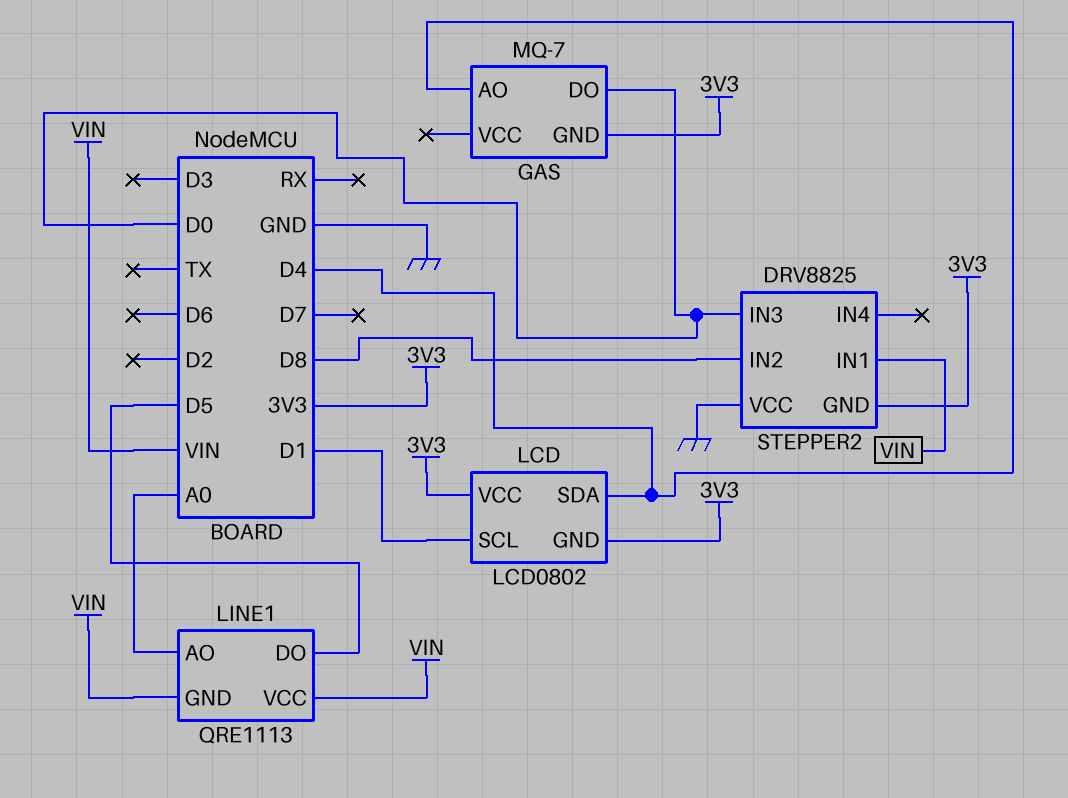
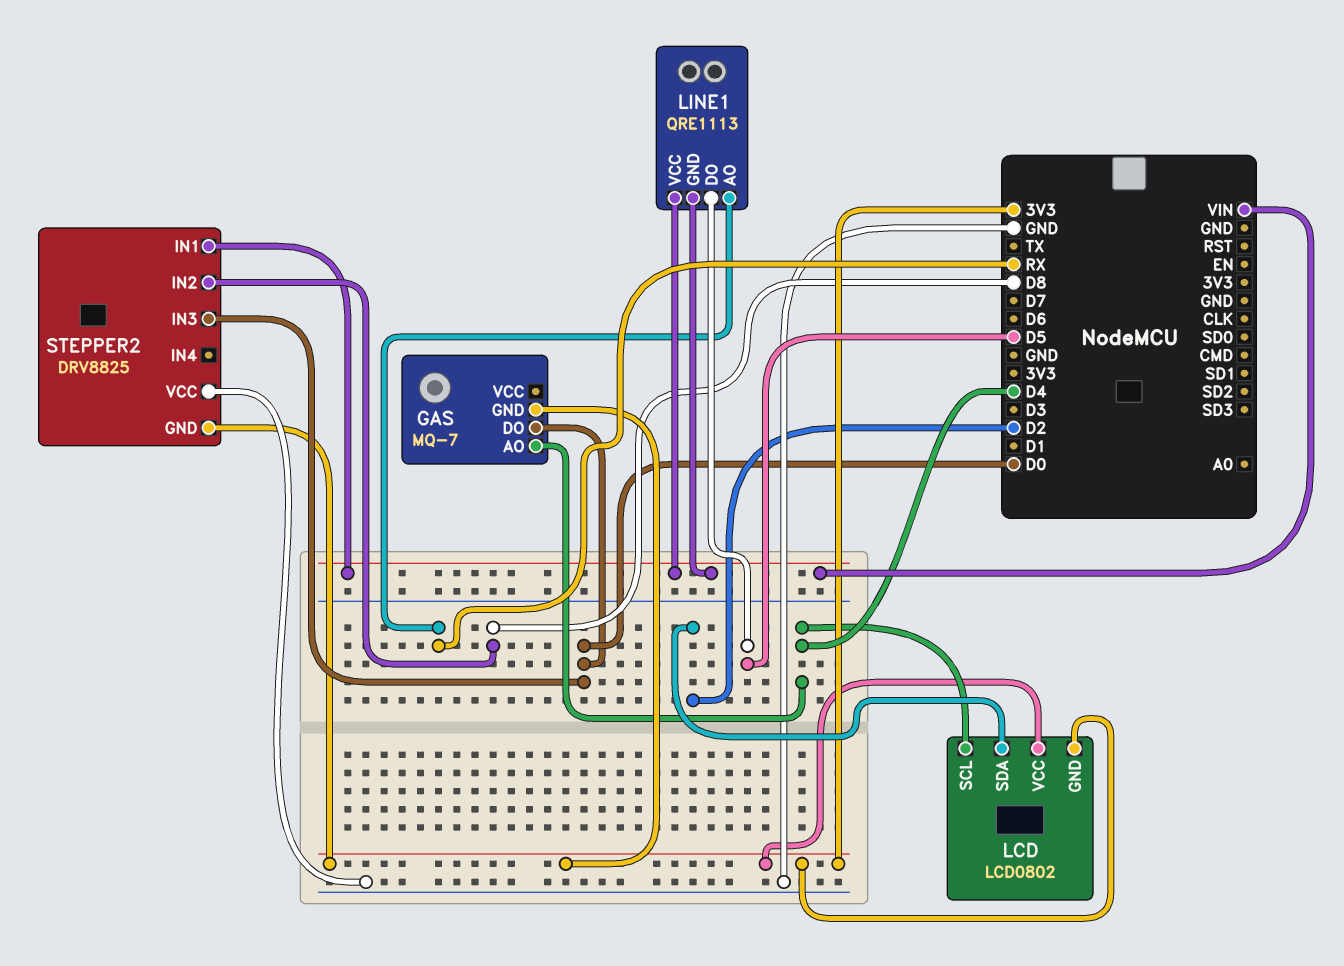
LCD pin SCL: D1 -> D4
LCD pin SDA: D4 -> D2
LINE1 pin AO: A0 -> RX

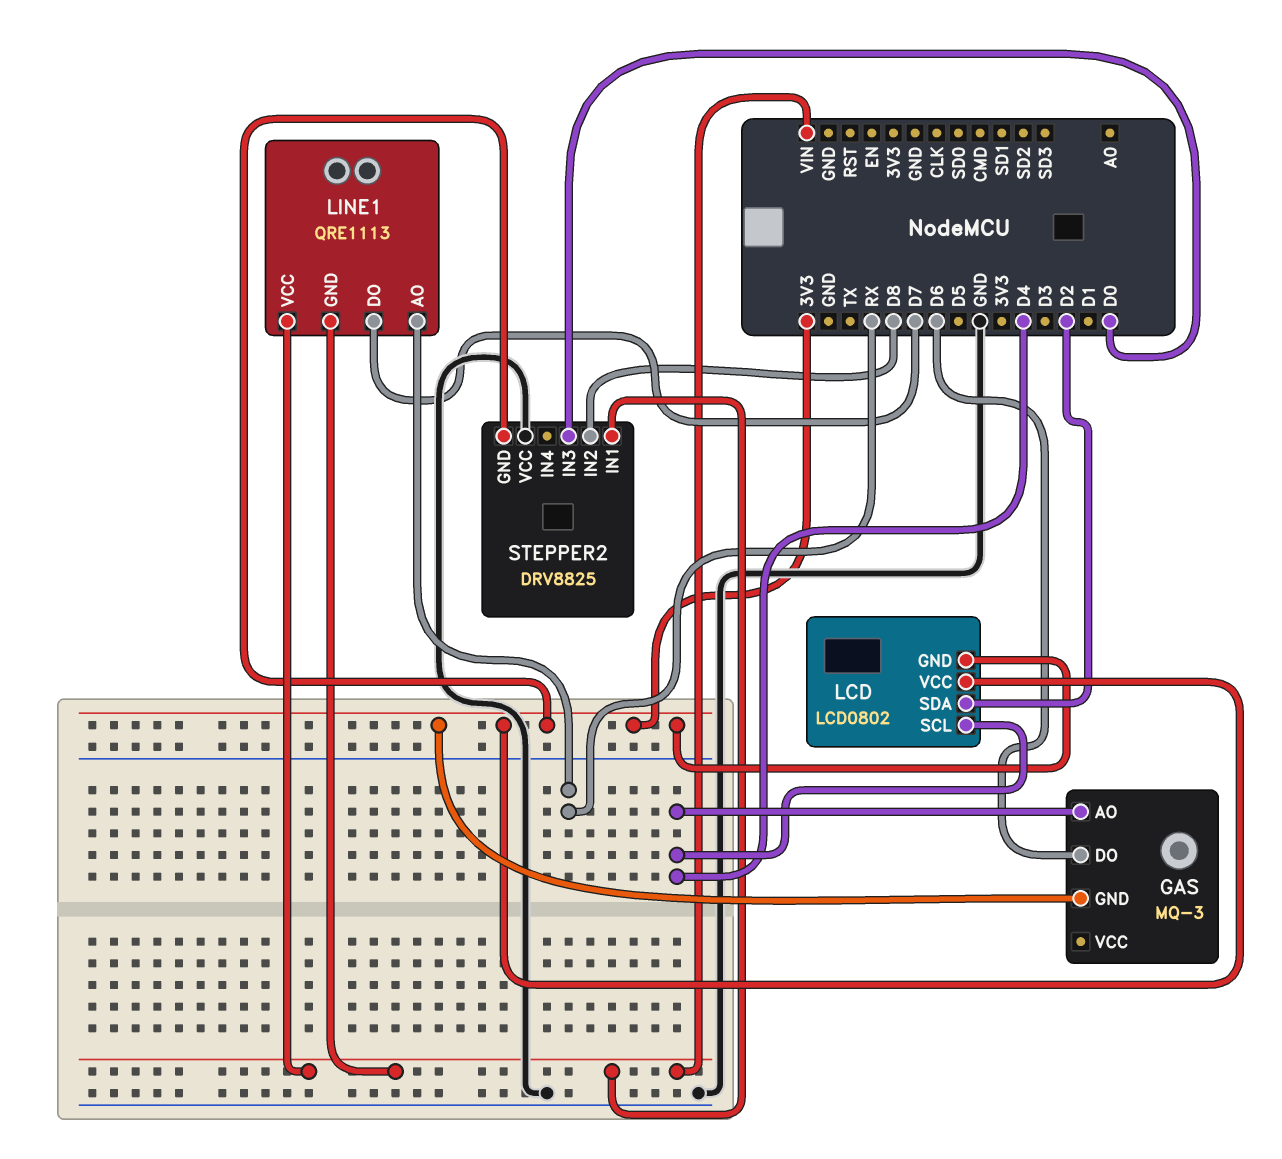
GAS: MQ-7 -> MQ-3
GAS pin DO: D0 -> D6
LINE1 pin DO: D5 -> D7

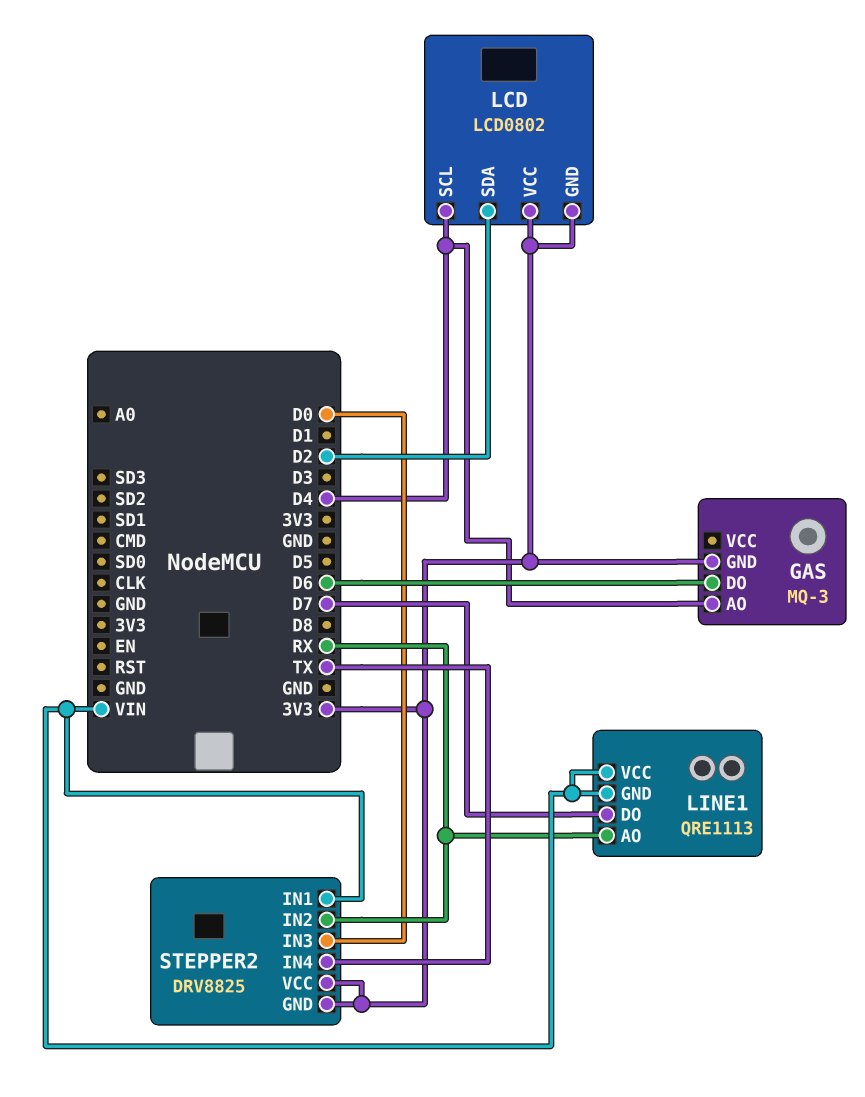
STEPPER2 pin IN2: D8 -> RX
STEPPER2 pin IN4: none -> TX
STEPPER2 pin VCC: GND -> 3V3

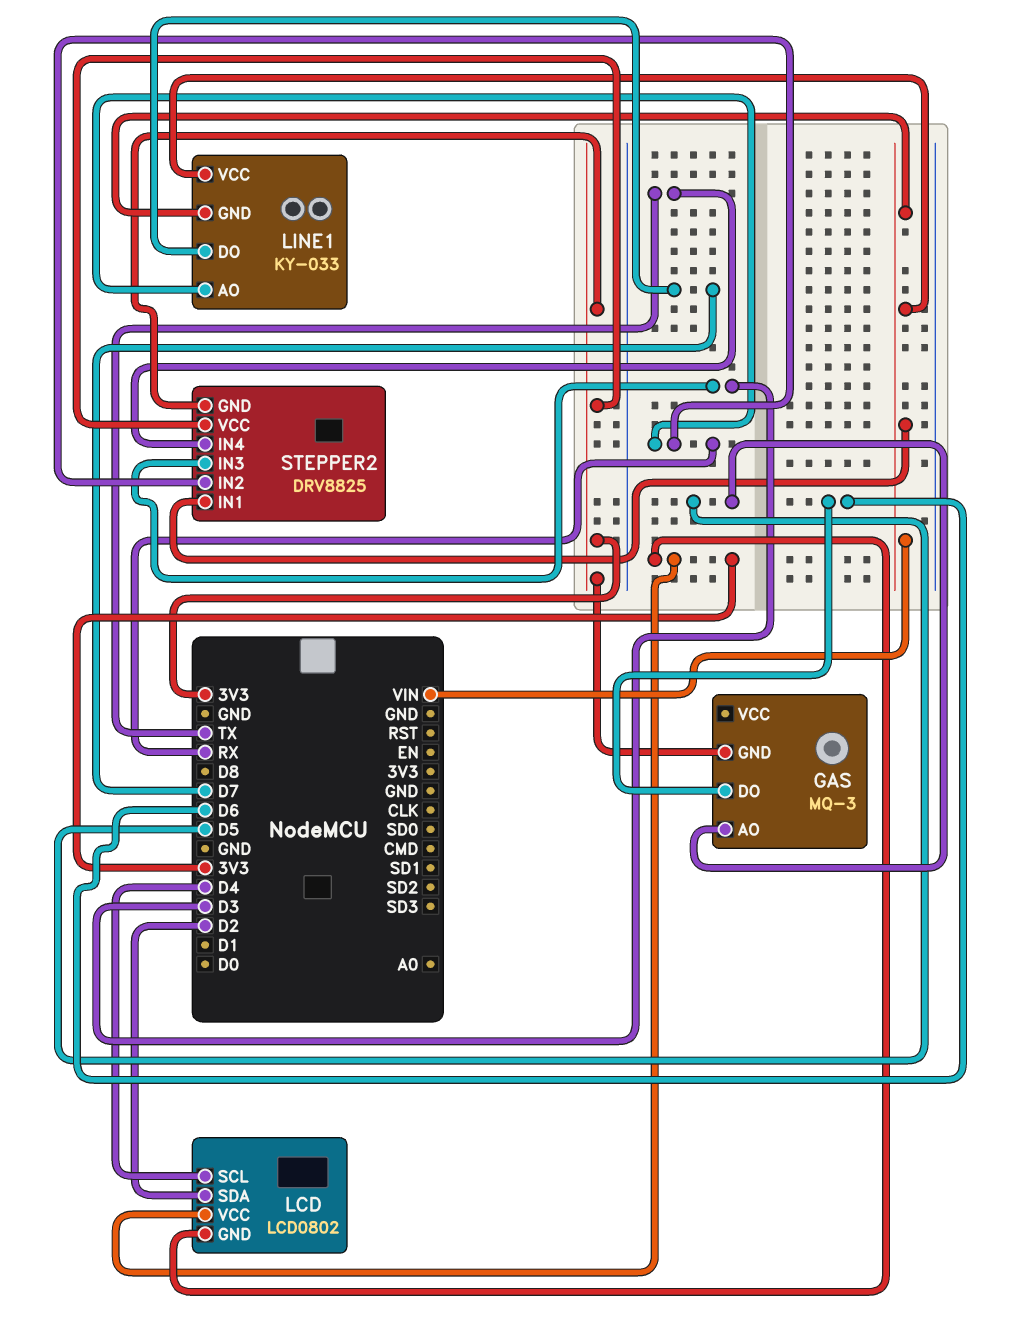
GAS pin AO: D4 -> D5
LINE1: QRE1113 -> KY-033
STEPPER2 pin IN3: D0 -> D3

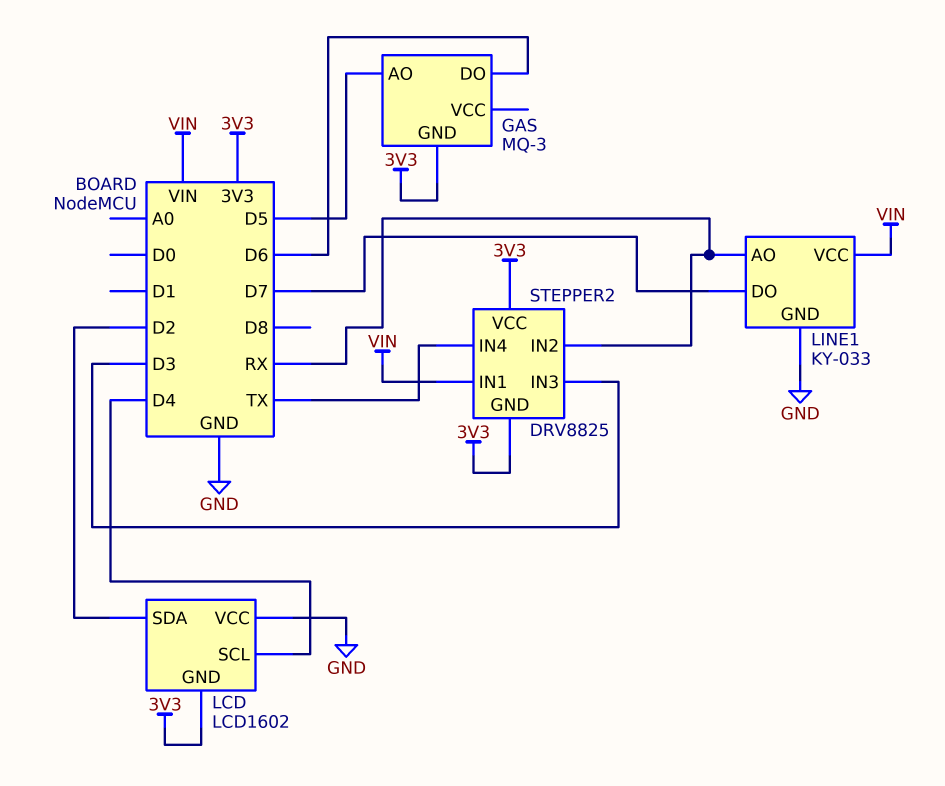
LCD: LCD0802 -> LCD1602
LCD pin VCC: 3V3 -> GND
LINE1 pin GND: VIN -> GND

